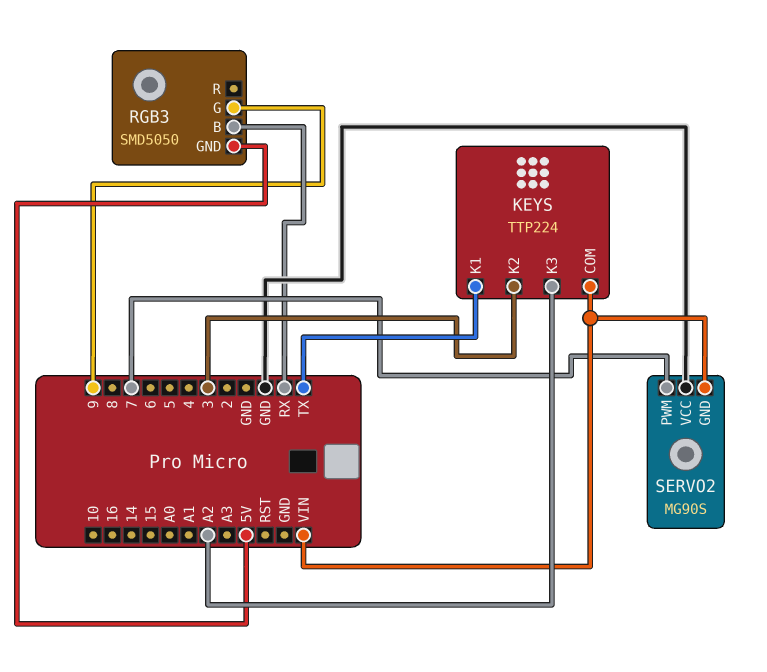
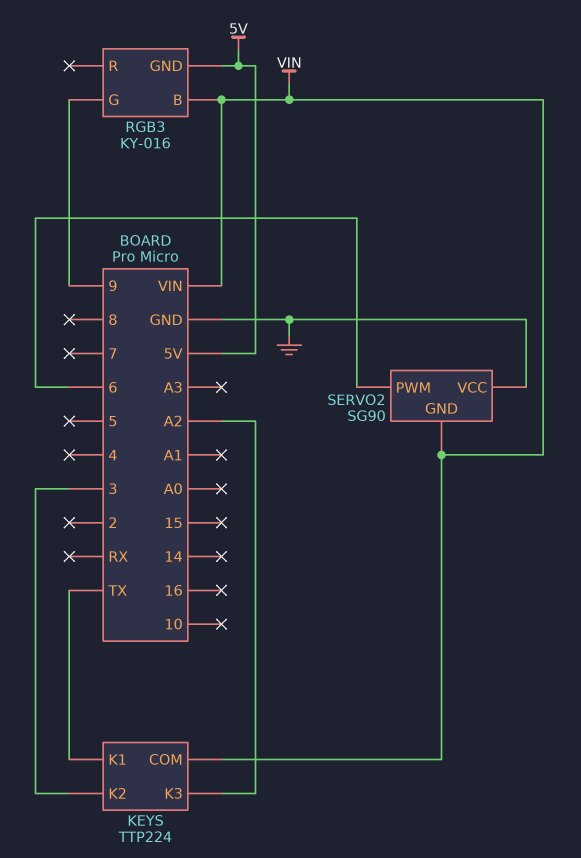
RGB3: SMD5050 -> KY-016
RGB3 pin B: RX -> VIN
SERVO2: MG90S -> SG90
SERVO2 pin PWM: 7 -> 6

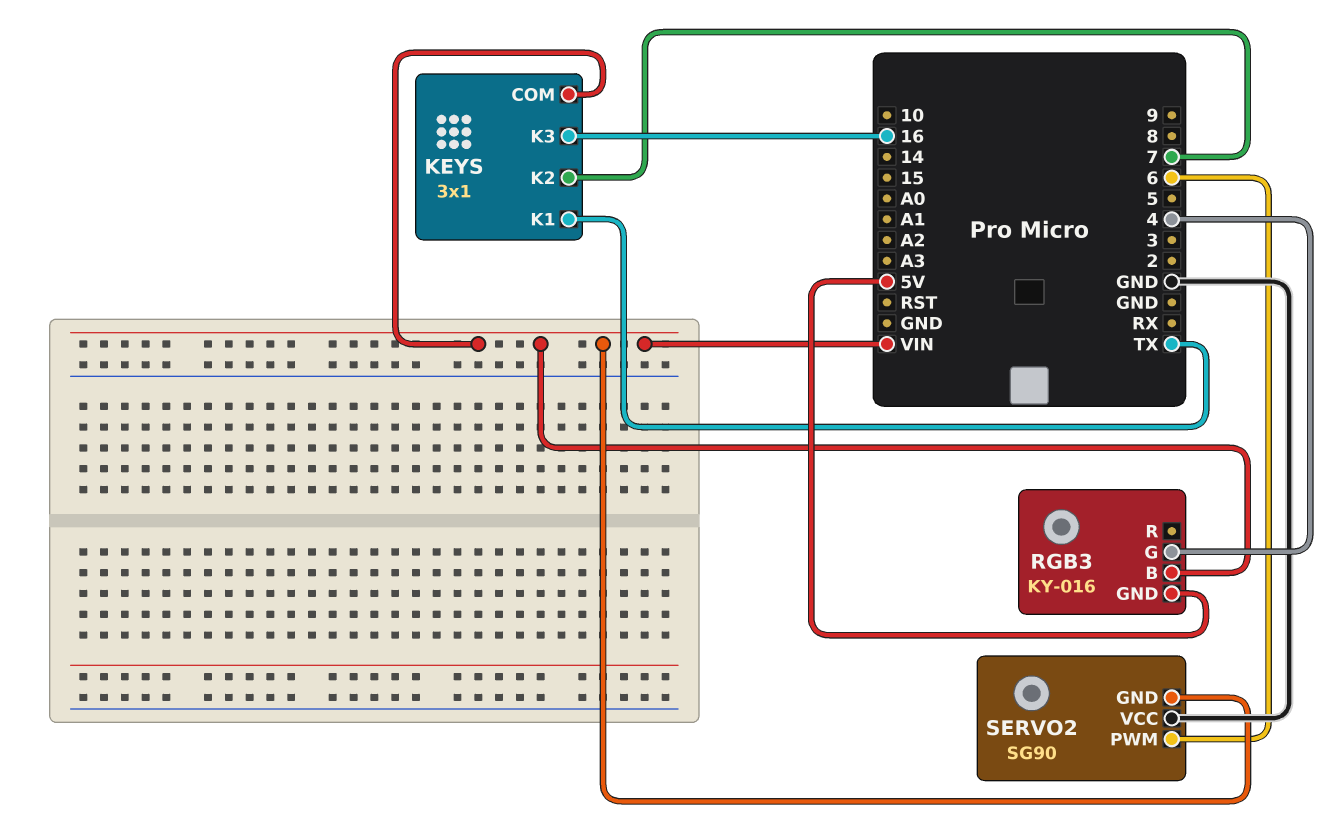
KEYS: TTP224 -> 3x1
KEYS pin K2: 3 -> 7
KEYS pin K3: A2 -> 16
RGB3 pin G: 9 -> 4

